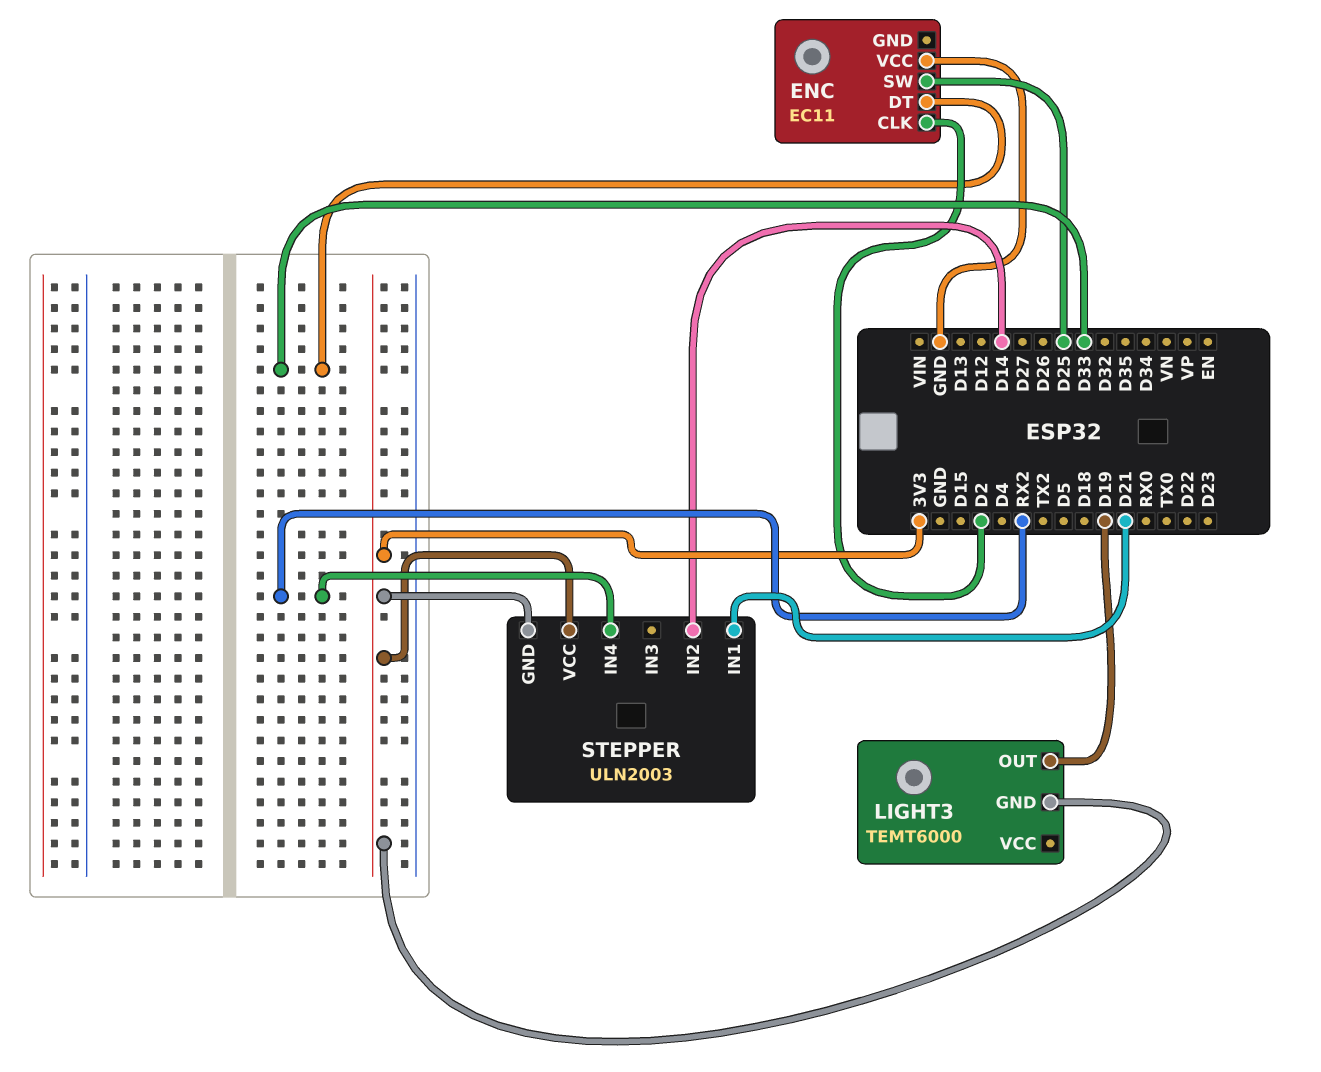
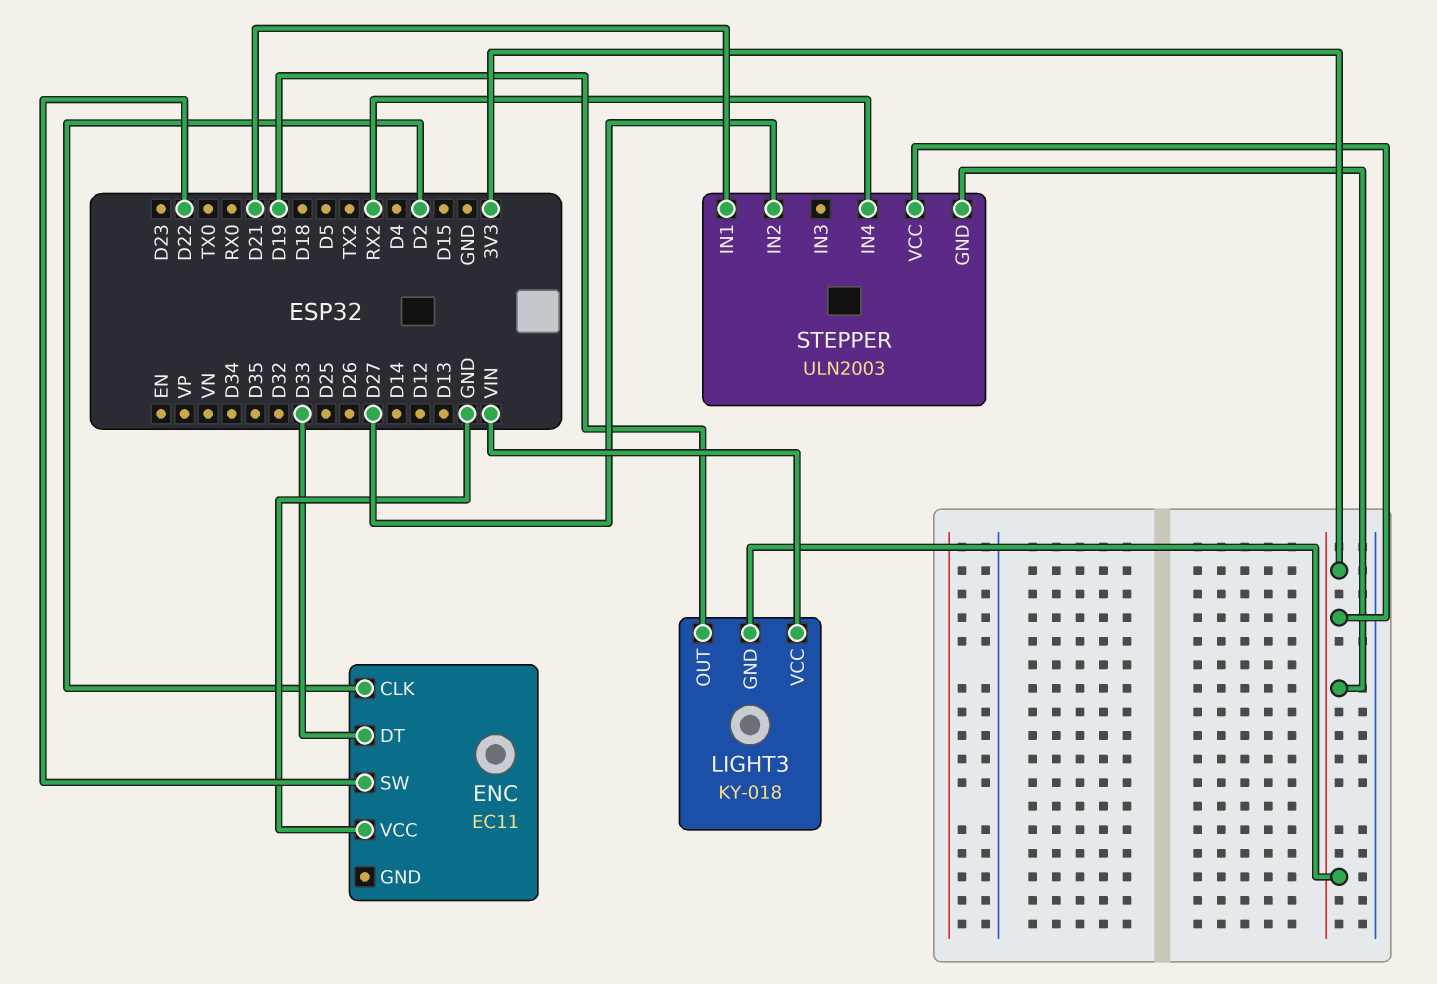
ENC pin SW: D25 -> D22
LIGHT3: TEMT6000 -> KY-018
LIGHT3 pin VCC: none -> VIN
STEPPER pin IN2: D14 -> D27

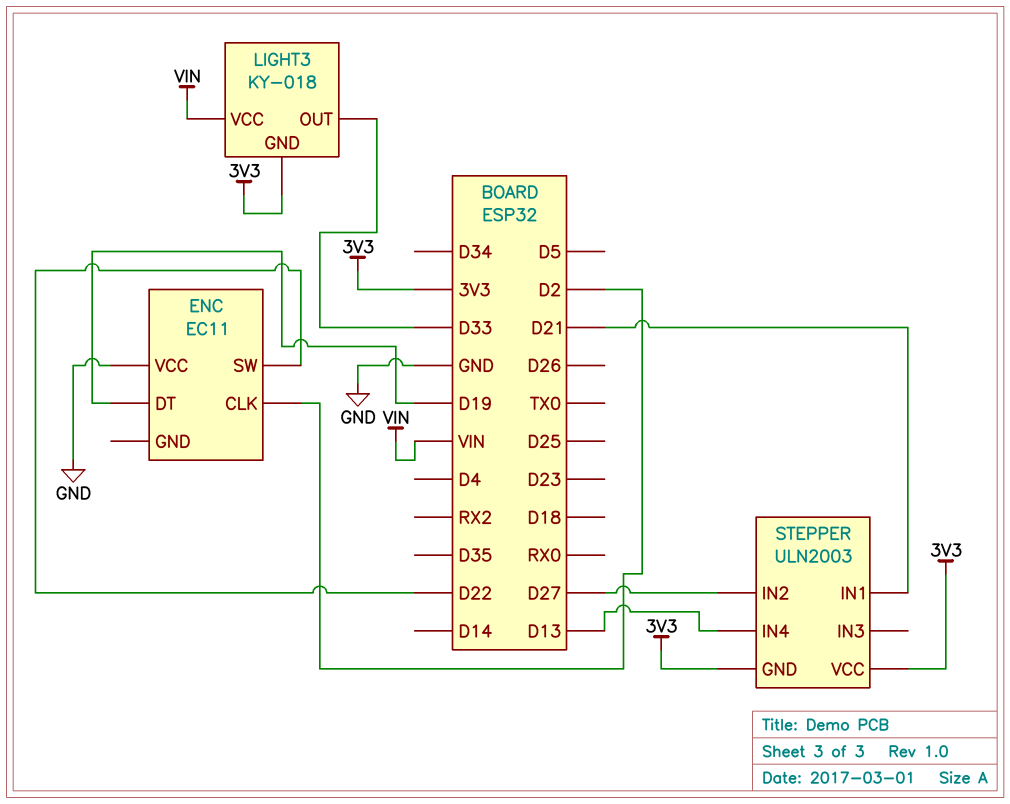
ENC pin DT: D33 -> D19
LIGHT3 pin OUT: D19 -> D33
STEPPER pin IN4: RX2 -> D13

